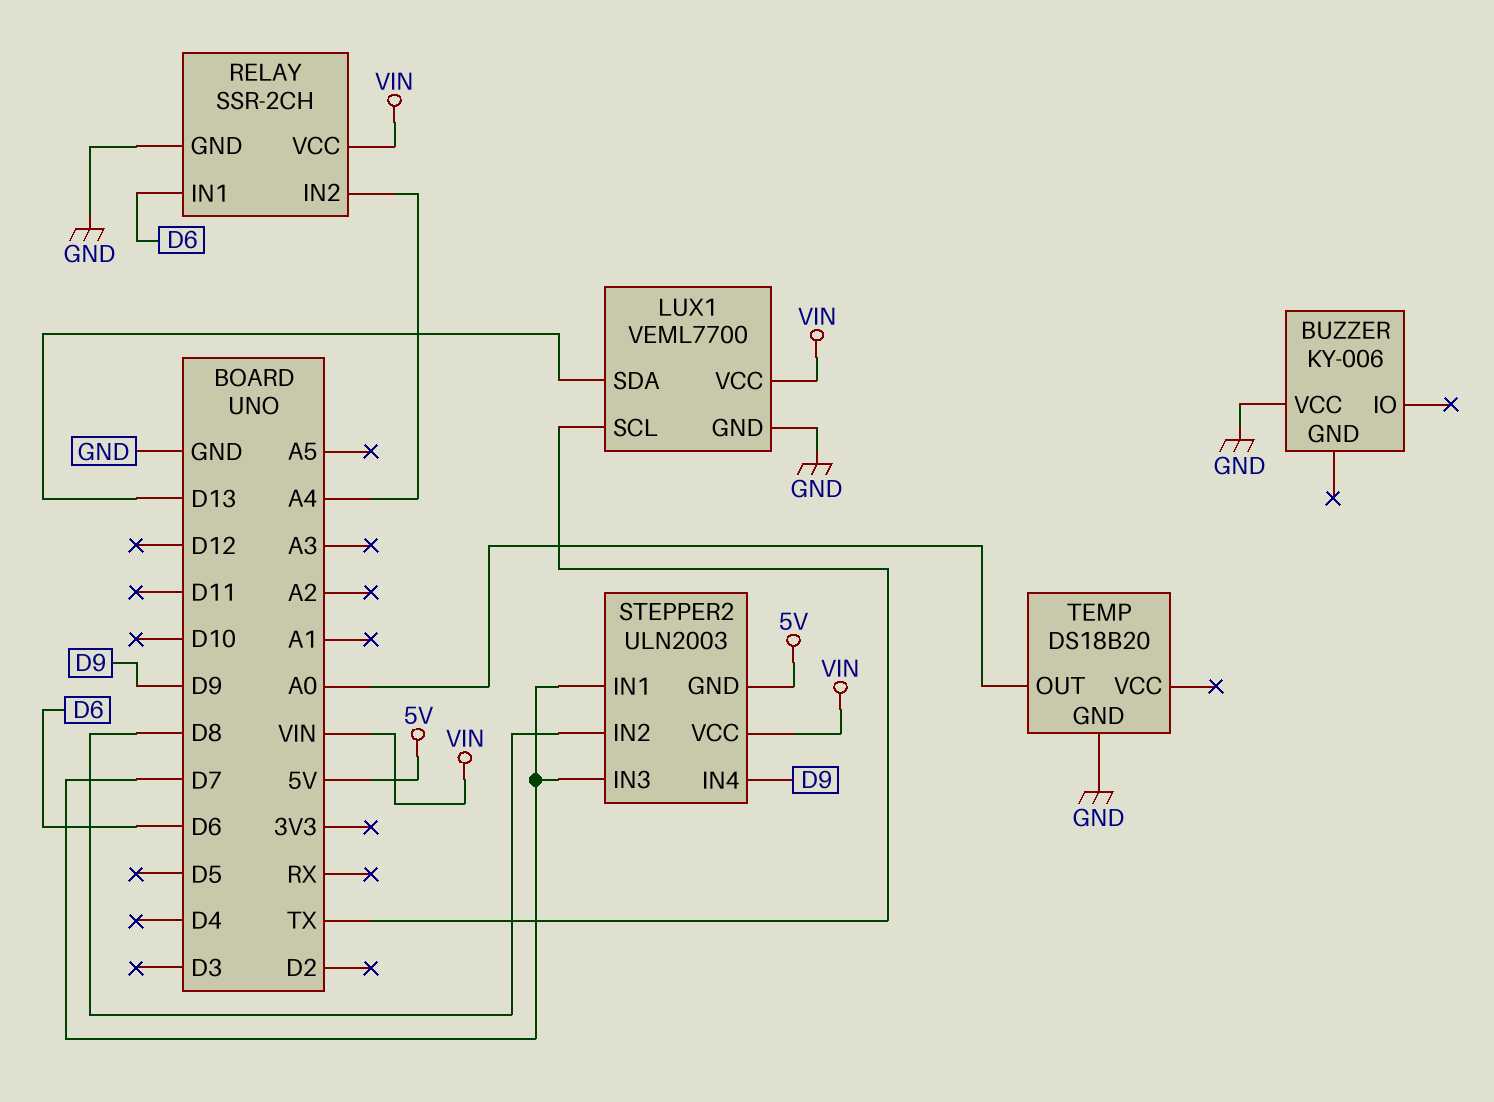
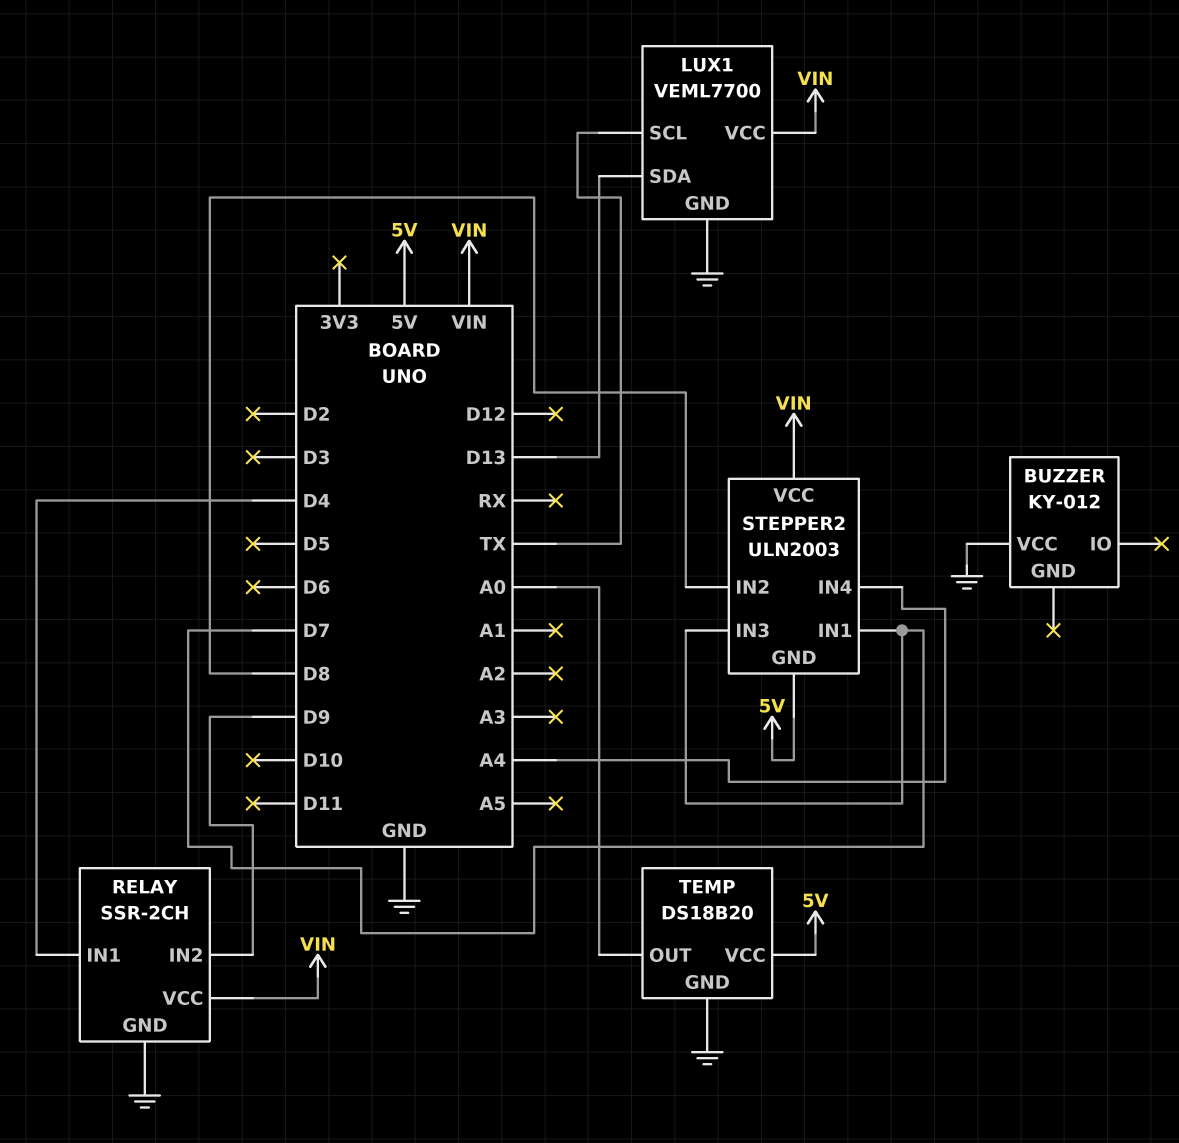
BUZZER: KY-006 -> KY-012
RELAY pin IN1: D6 -> D4
RELAY pin IN2: A4 -> D9
STEPPER2 pin IN4: D9 -> A4
TEMP pin VCC: none -> 5V

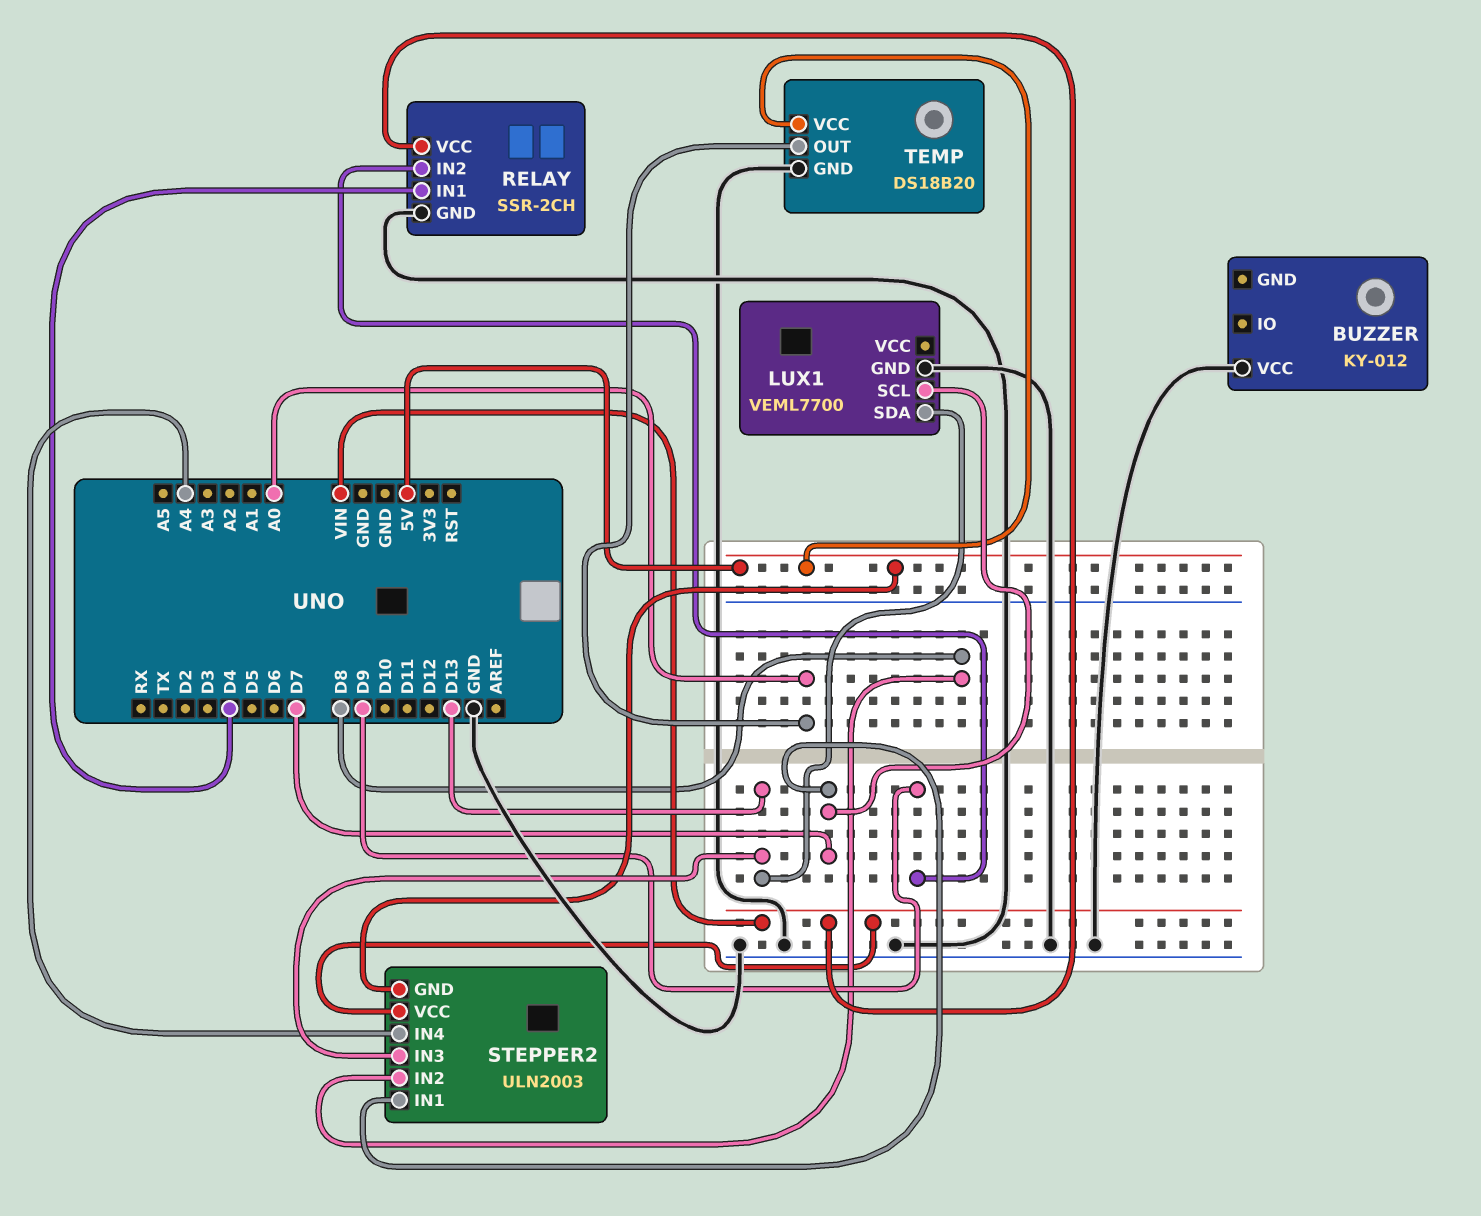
LUX1 pin SCL: TX -> D7
LUX1 pin VCC: VIN -> none
STEPPER2 pin IN3: D7 -> D13

